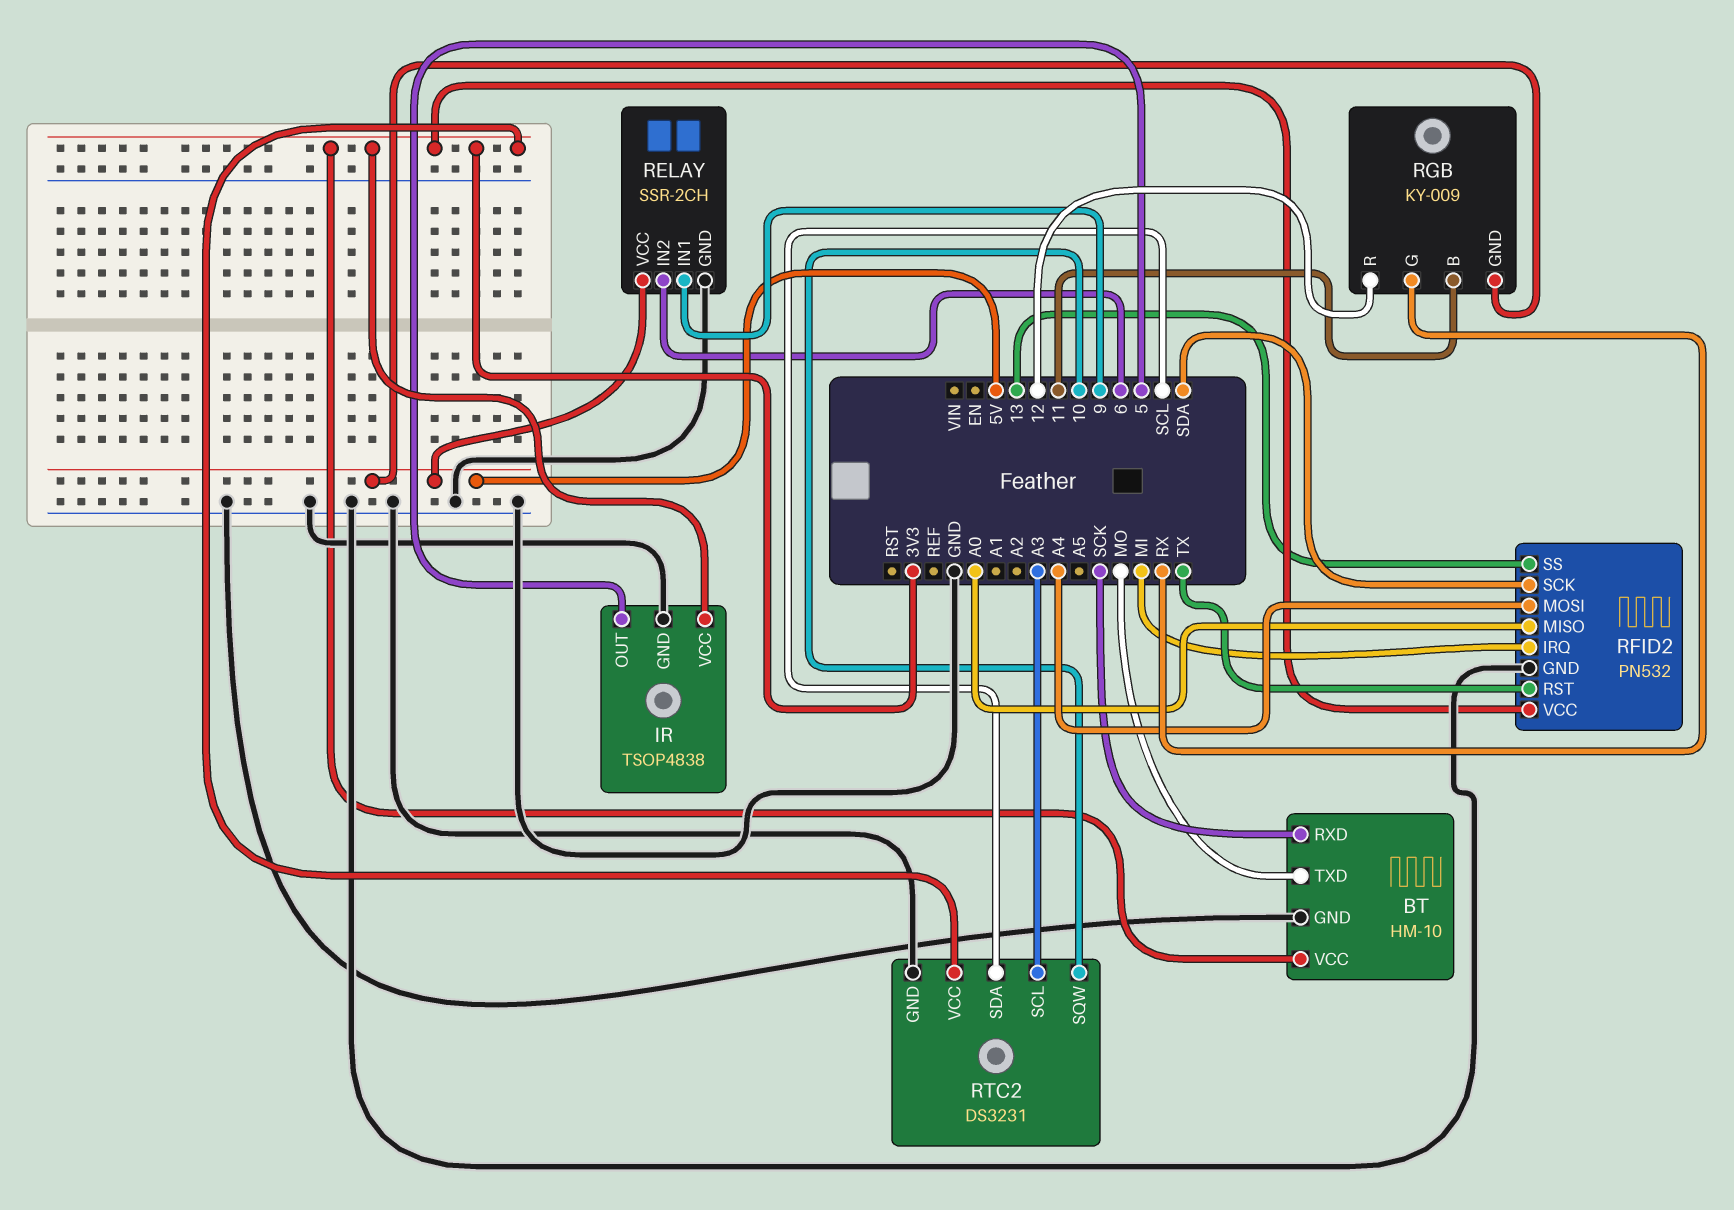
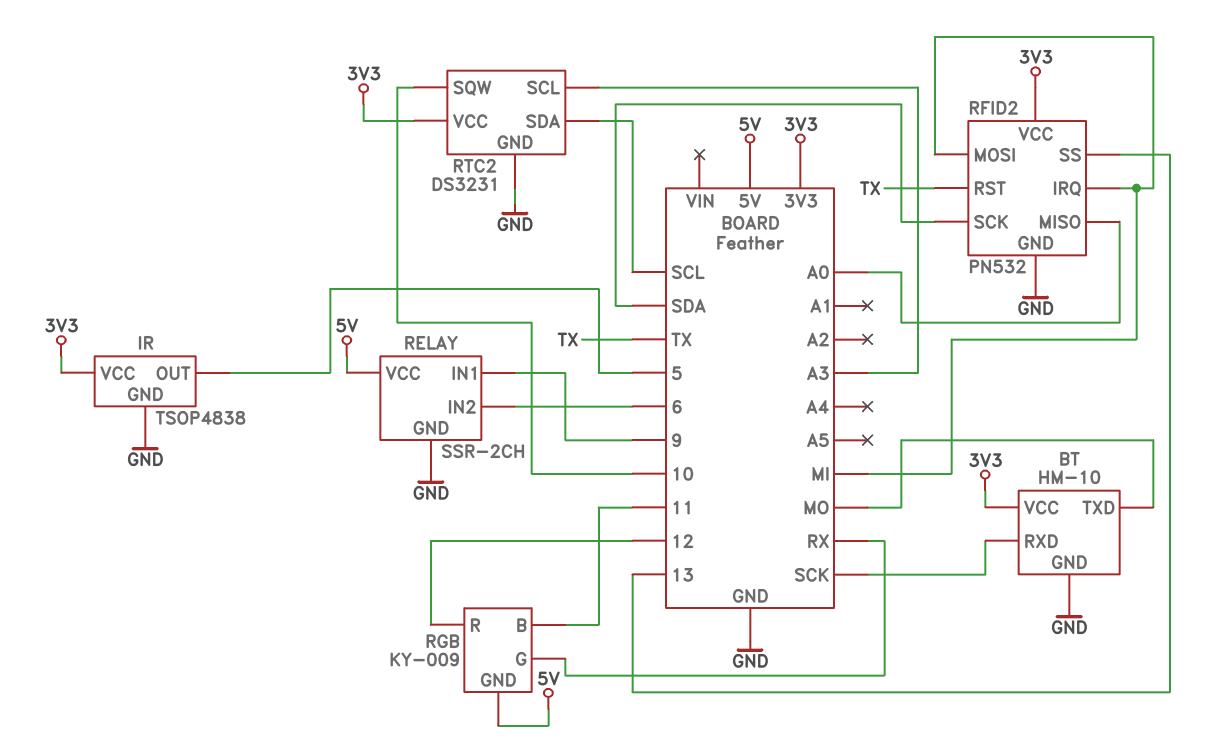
RFID2 pin MOSI: A4 -> MI

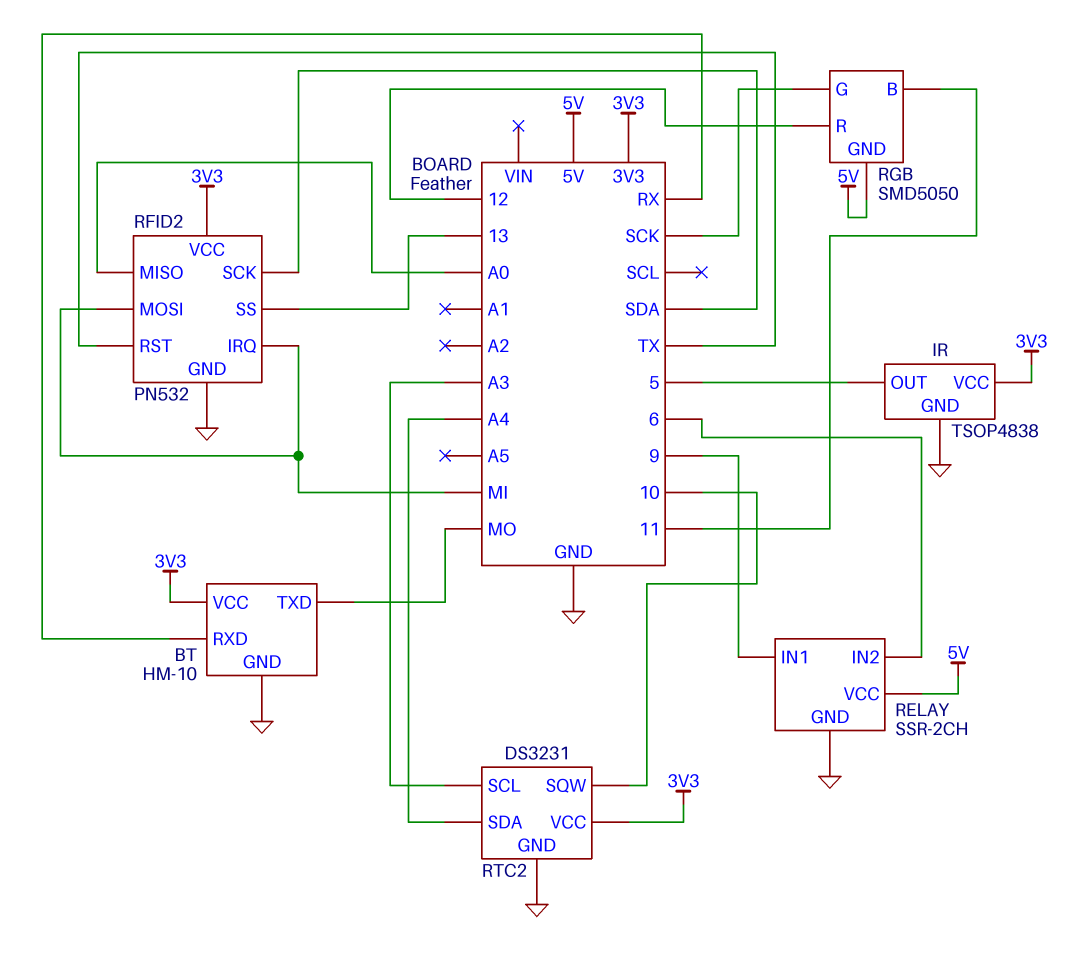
BT pin RXD: SCK -> RX
RGB: KY-009 -> SMD5050
RGB pin G: RX -> SCK
RTC2 pin SDA: SCL -> A4

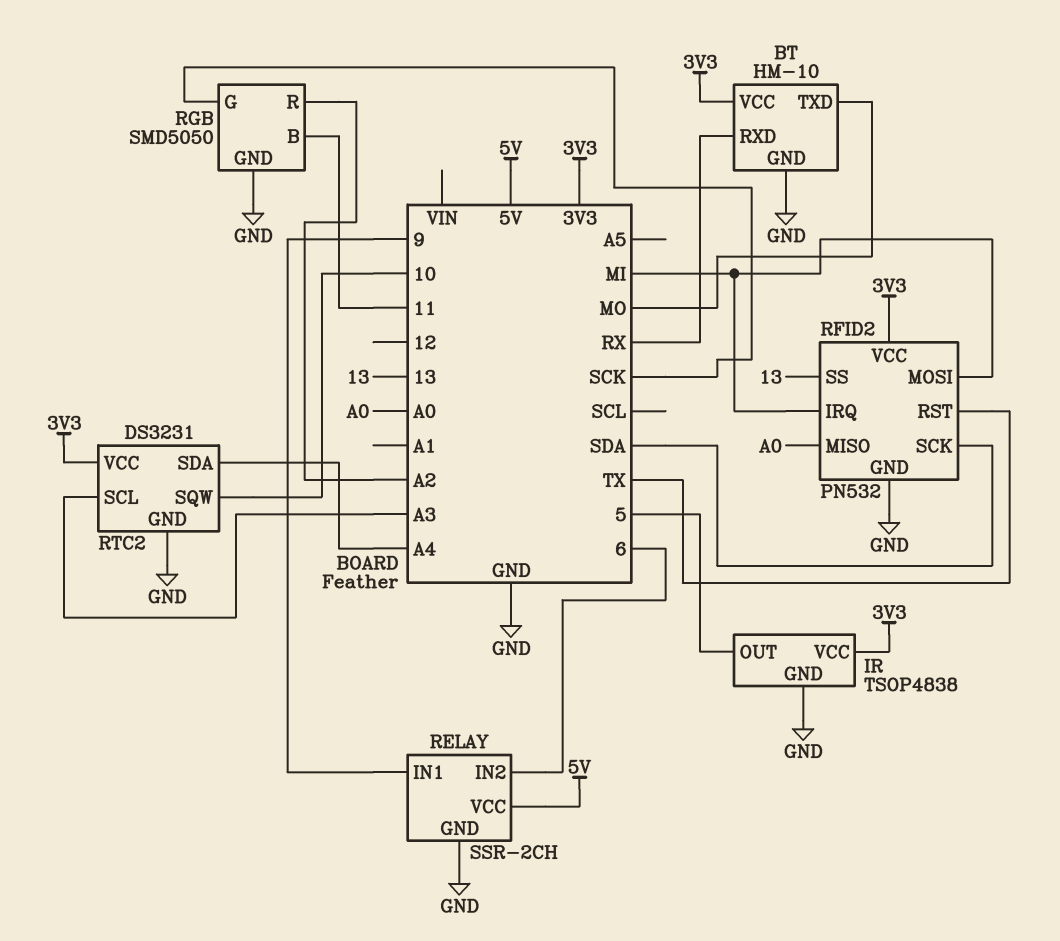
RGB pin GND: 5V -> GND
RGB pin R: 12 -> A2

